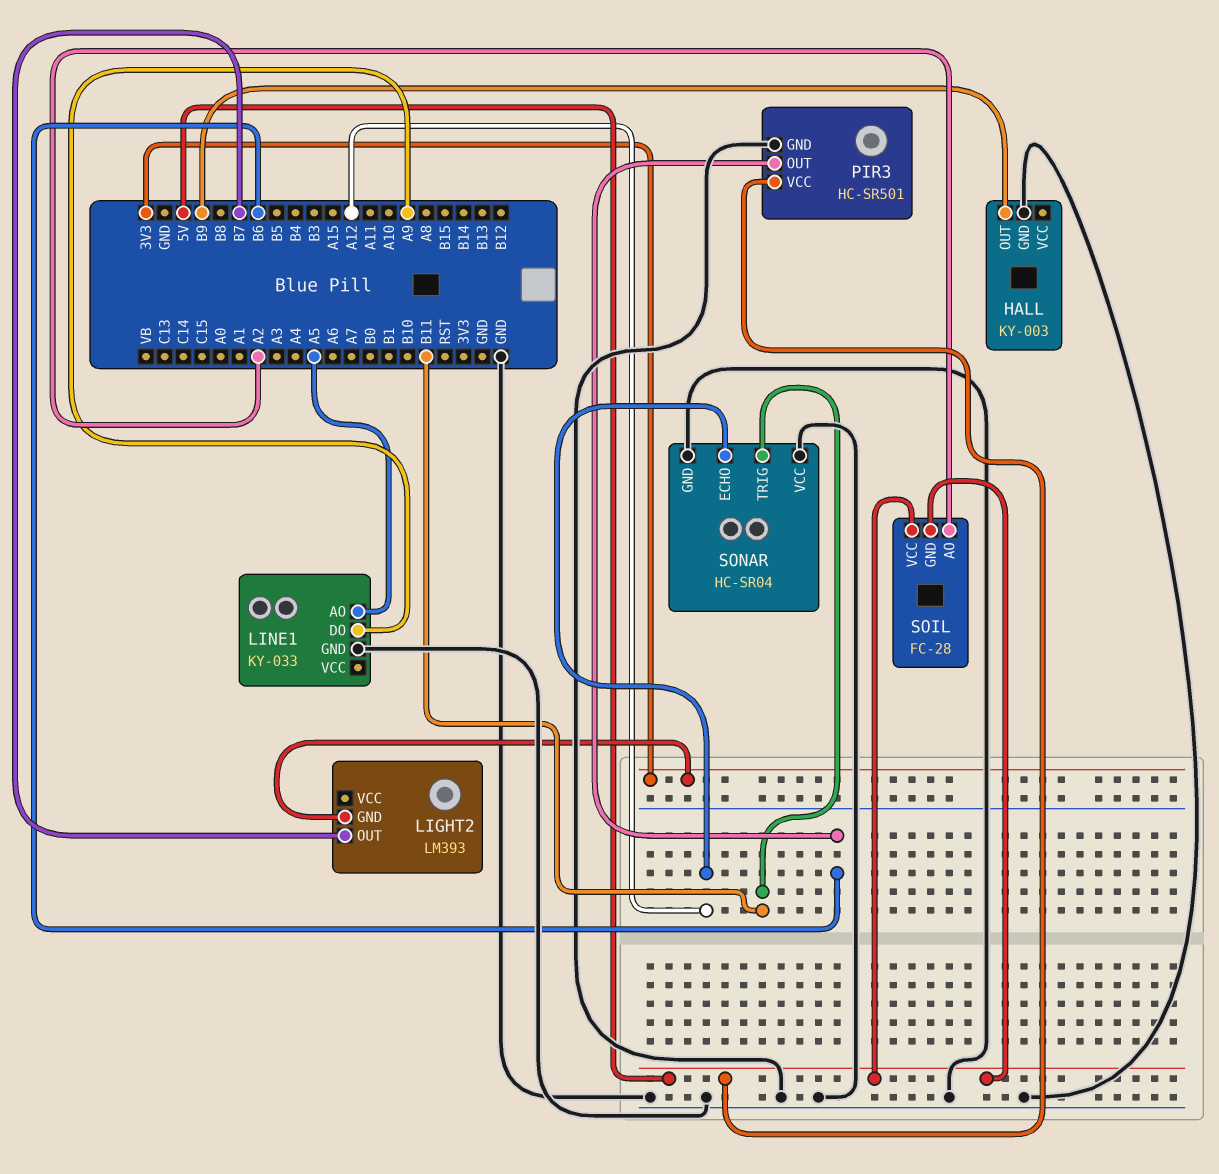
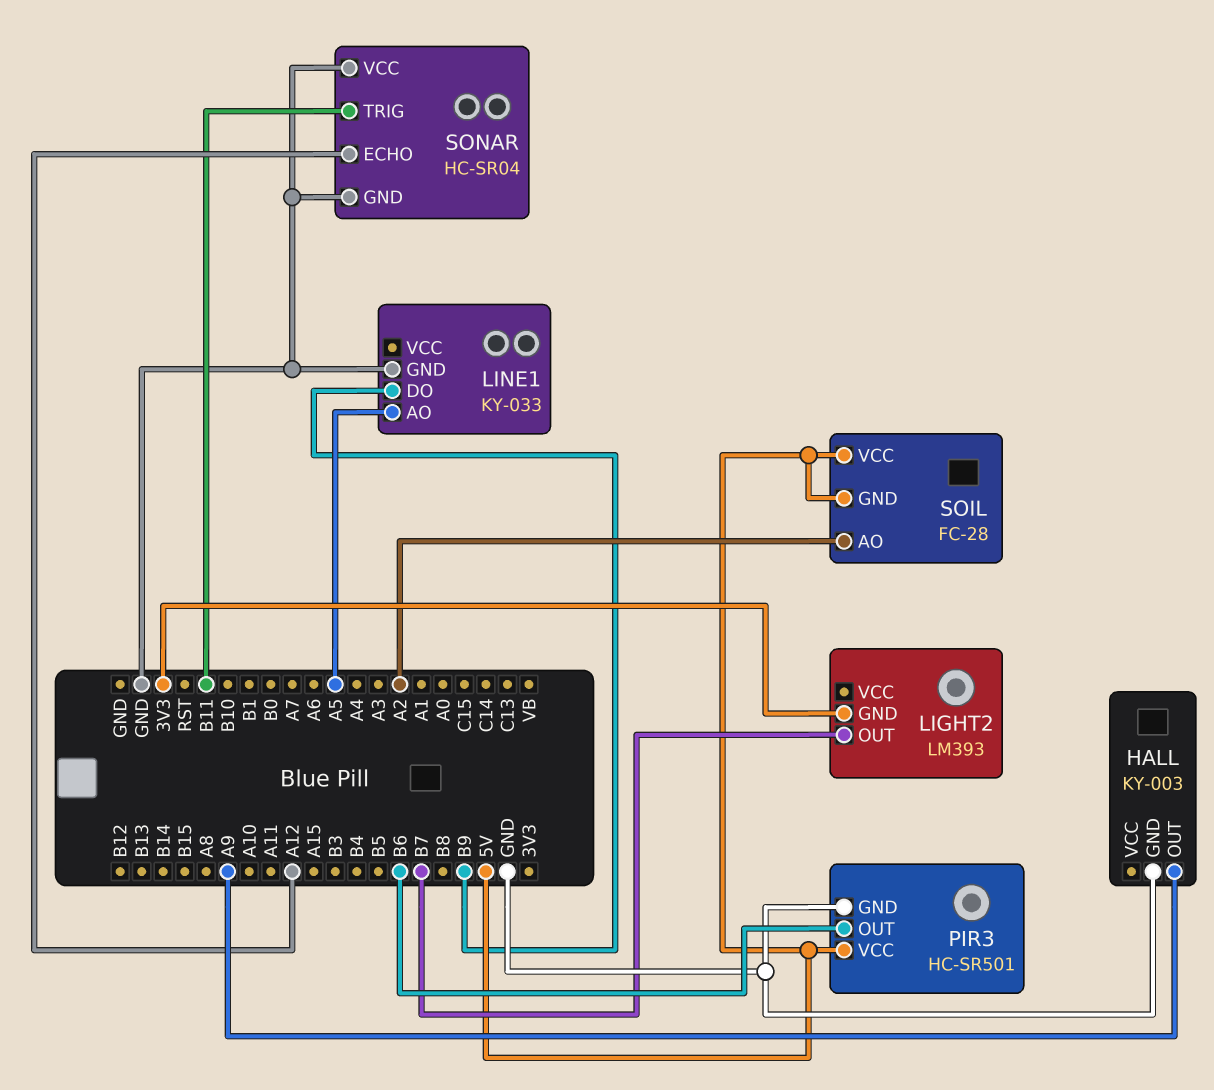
HALL pin OUT: B9 -> A9
LINE1 pin DO: A9 -> B9

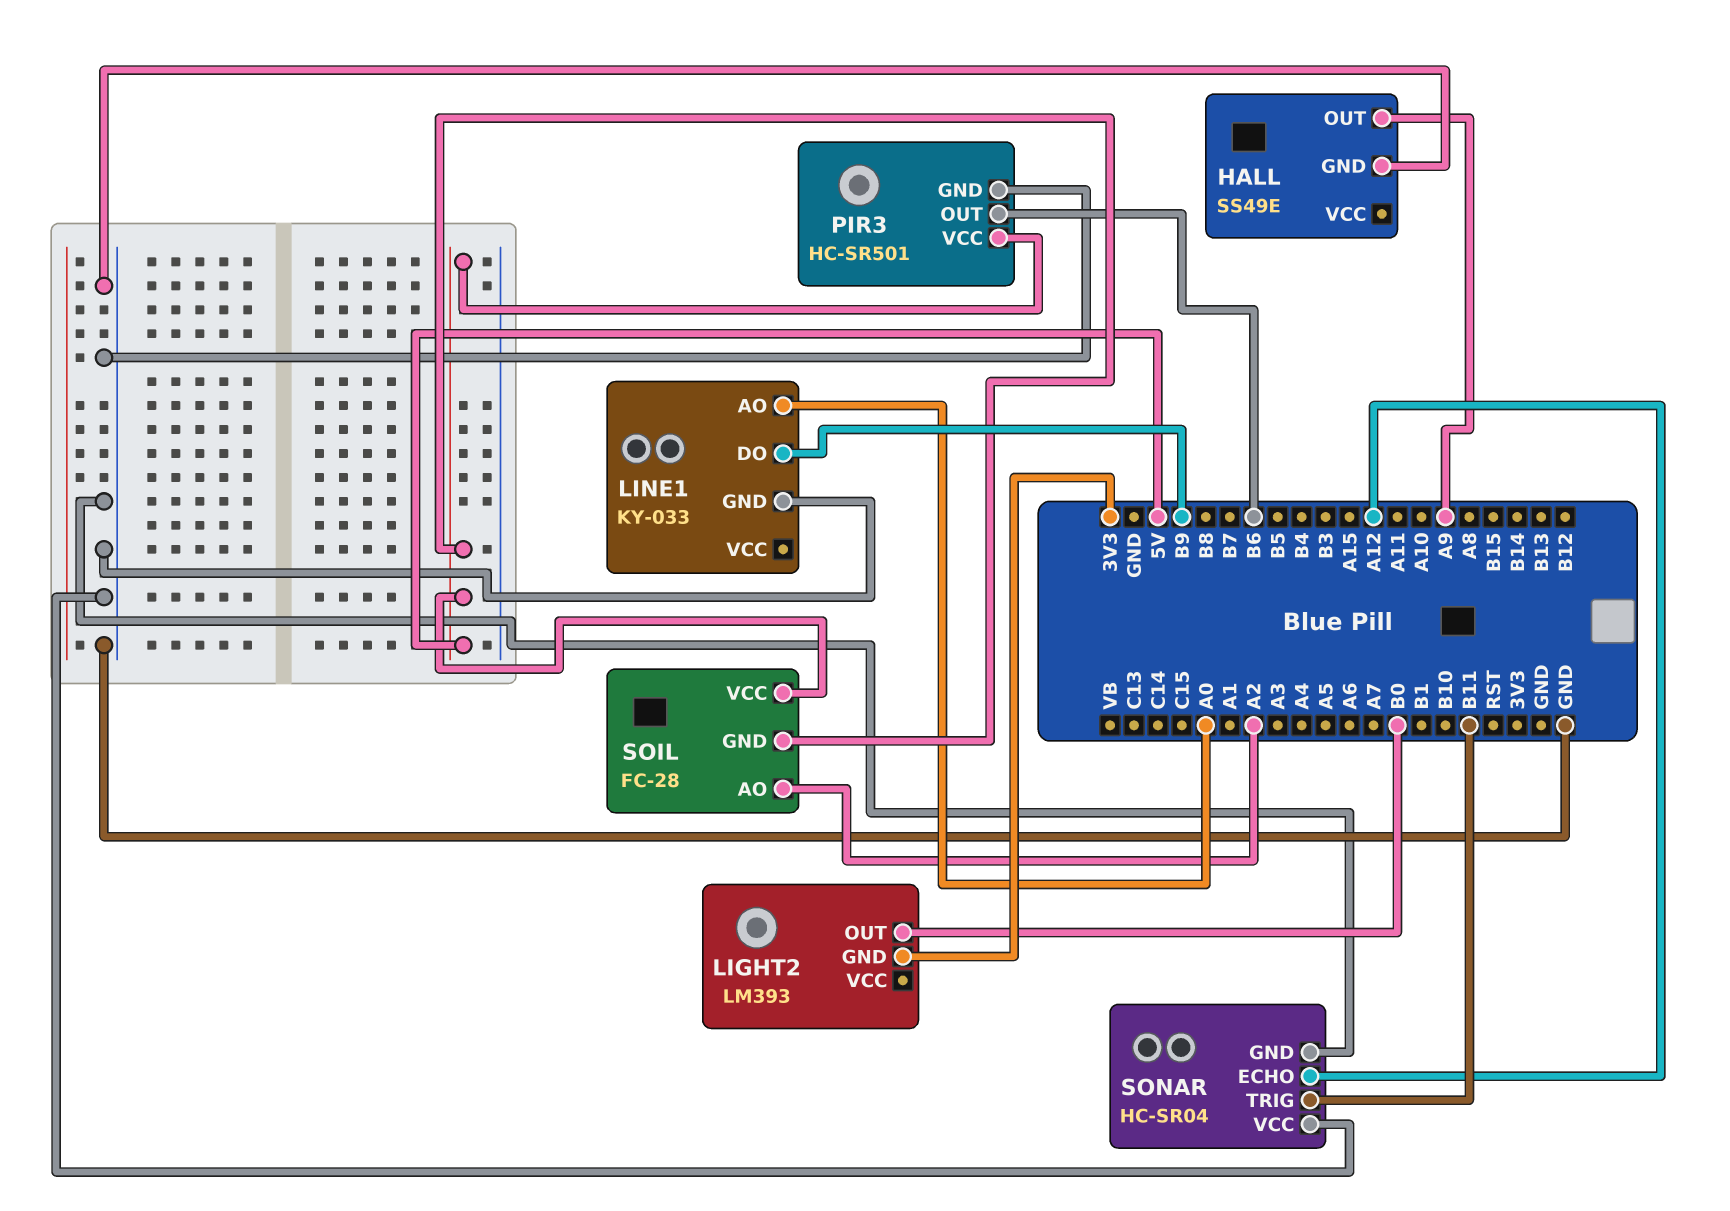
HALL: KY-003 -> SS49E
LIGHT2 pin OUT: B7 -> B0
LINE1 pin AO: A5 -> A0

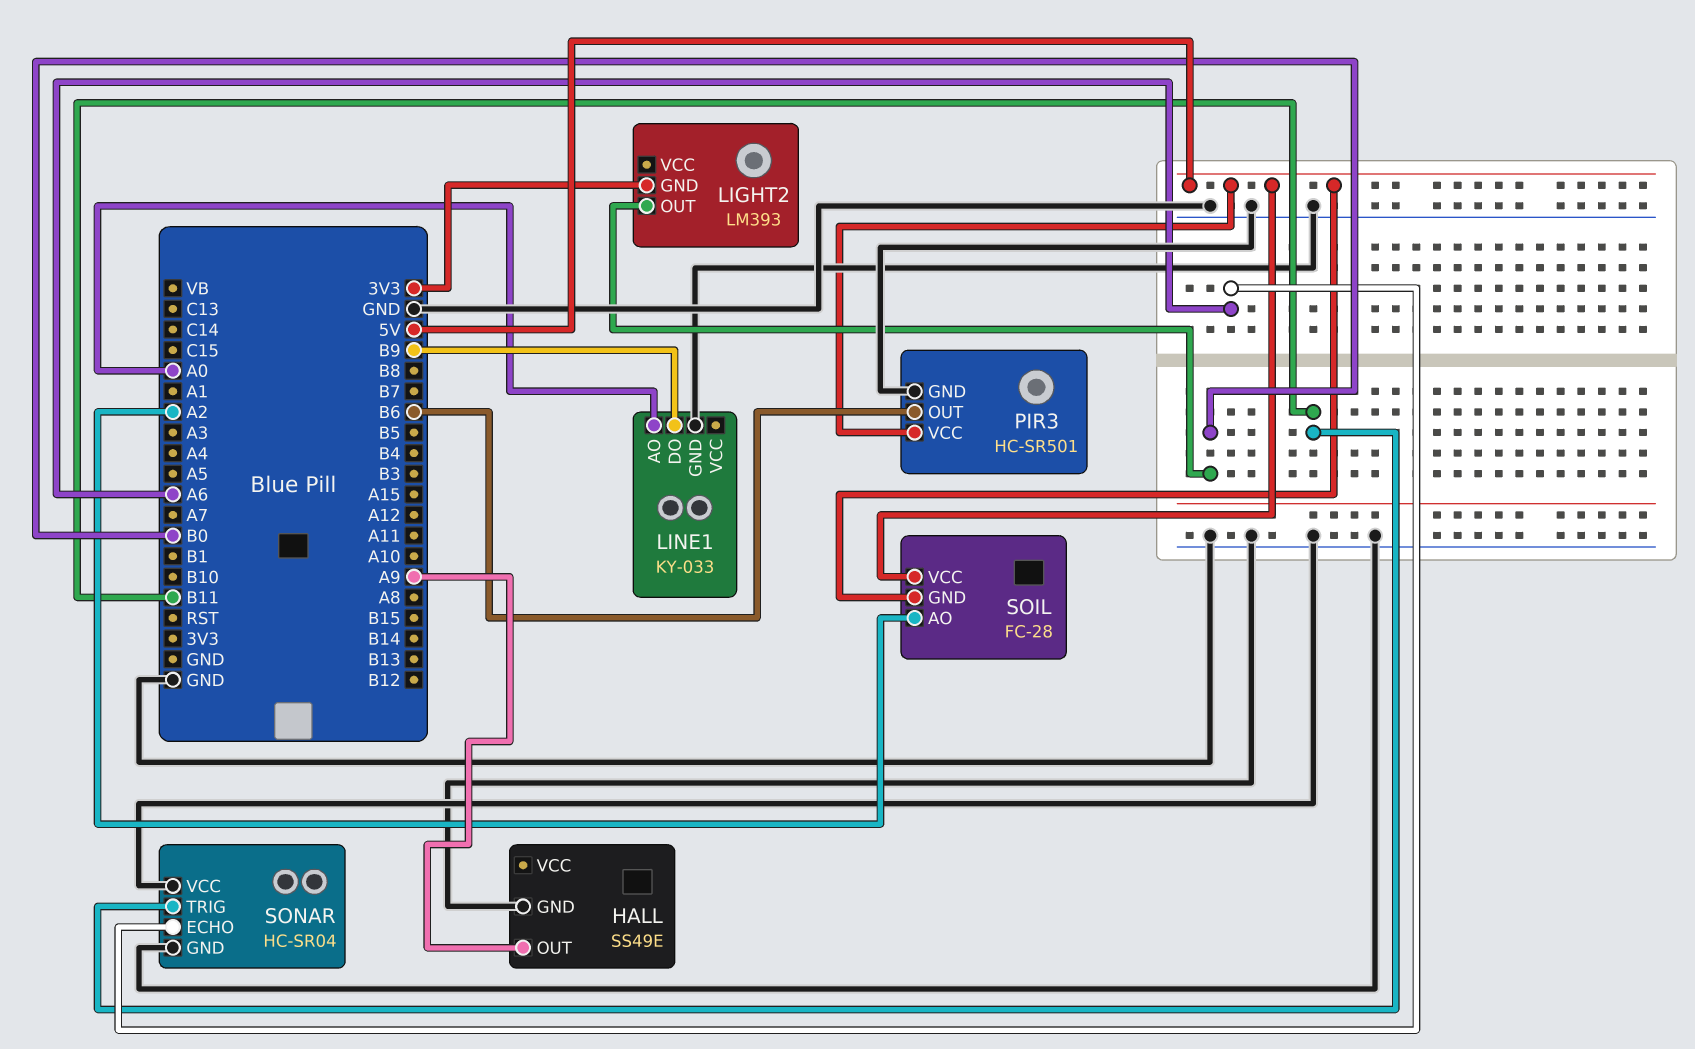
SONAR pin ECHO: A12 -> A6

